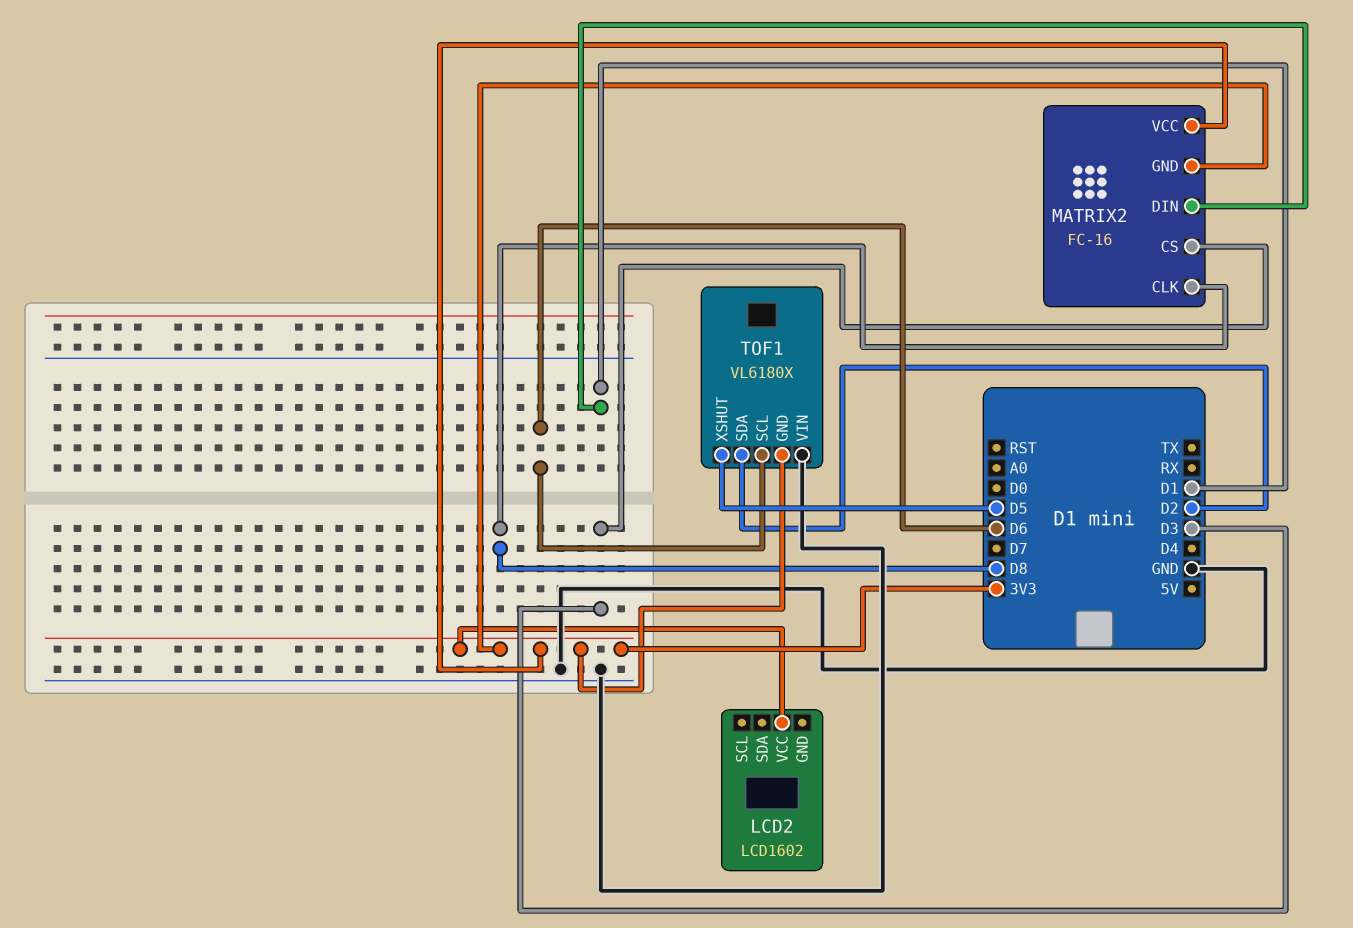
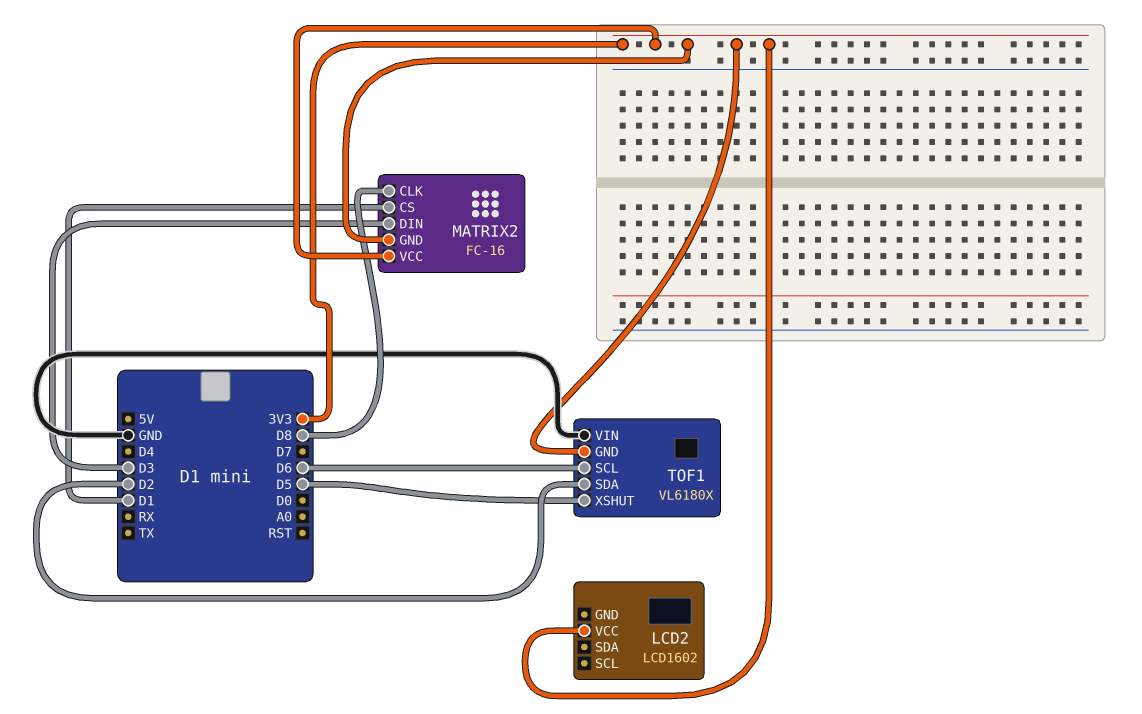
MATRIX2 pin CS: D3 -> D1
MATRIX2 pin DIN: D1 -> D3

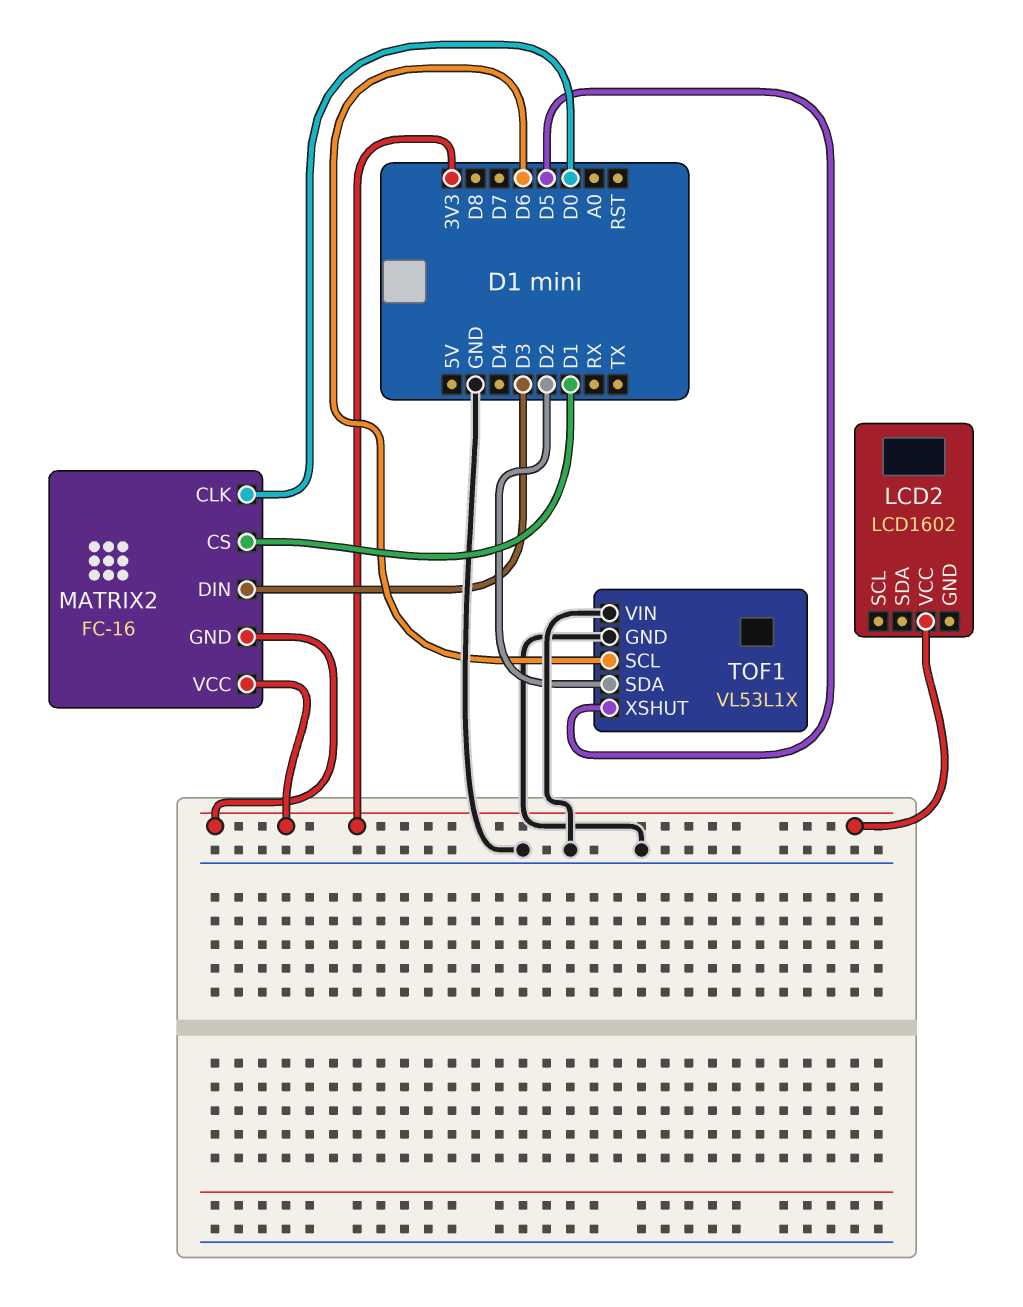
MATRIX2 pin CLK: D8 -> D0
TOF1: VL6180X -> VL53L1X
TOF1 pin GND: 3V3 -> GND

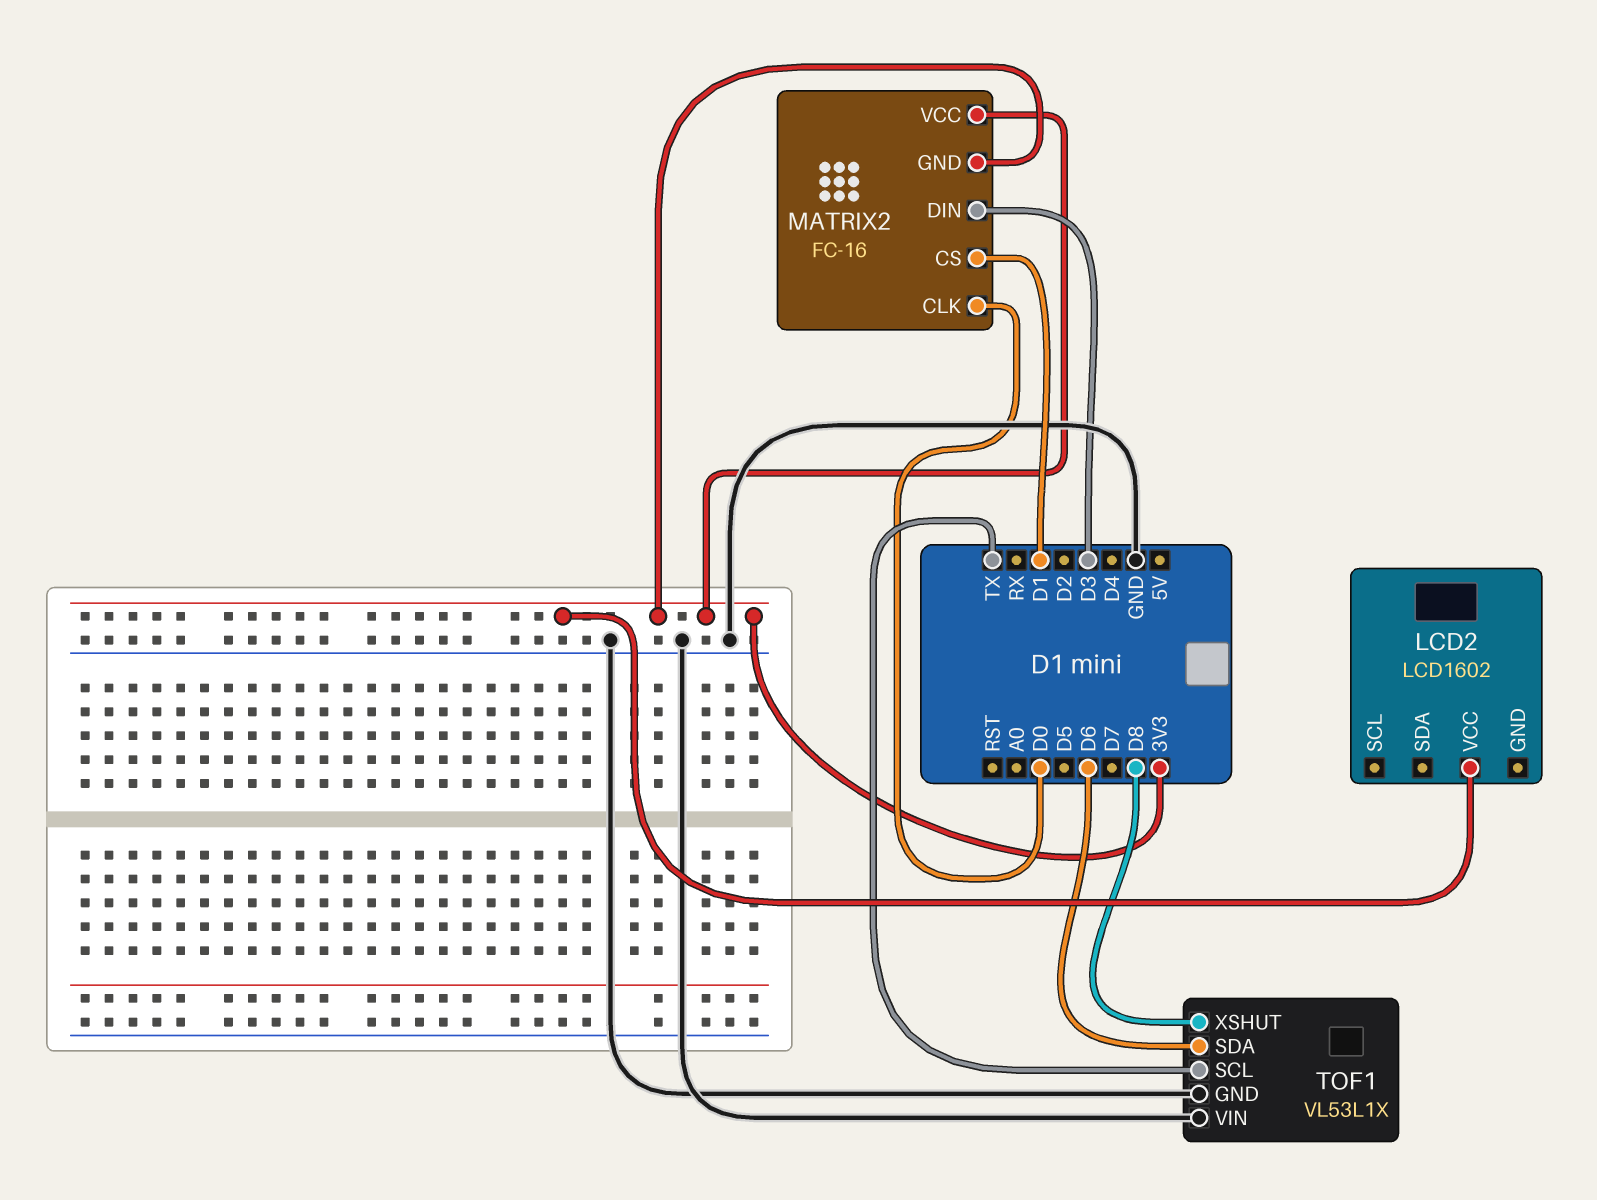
TOF1 pin SCL: D6 -> TX
TOF1 pin SDA: D2 -> D6
TOF1 pin XSHUT: D5 -> D8

